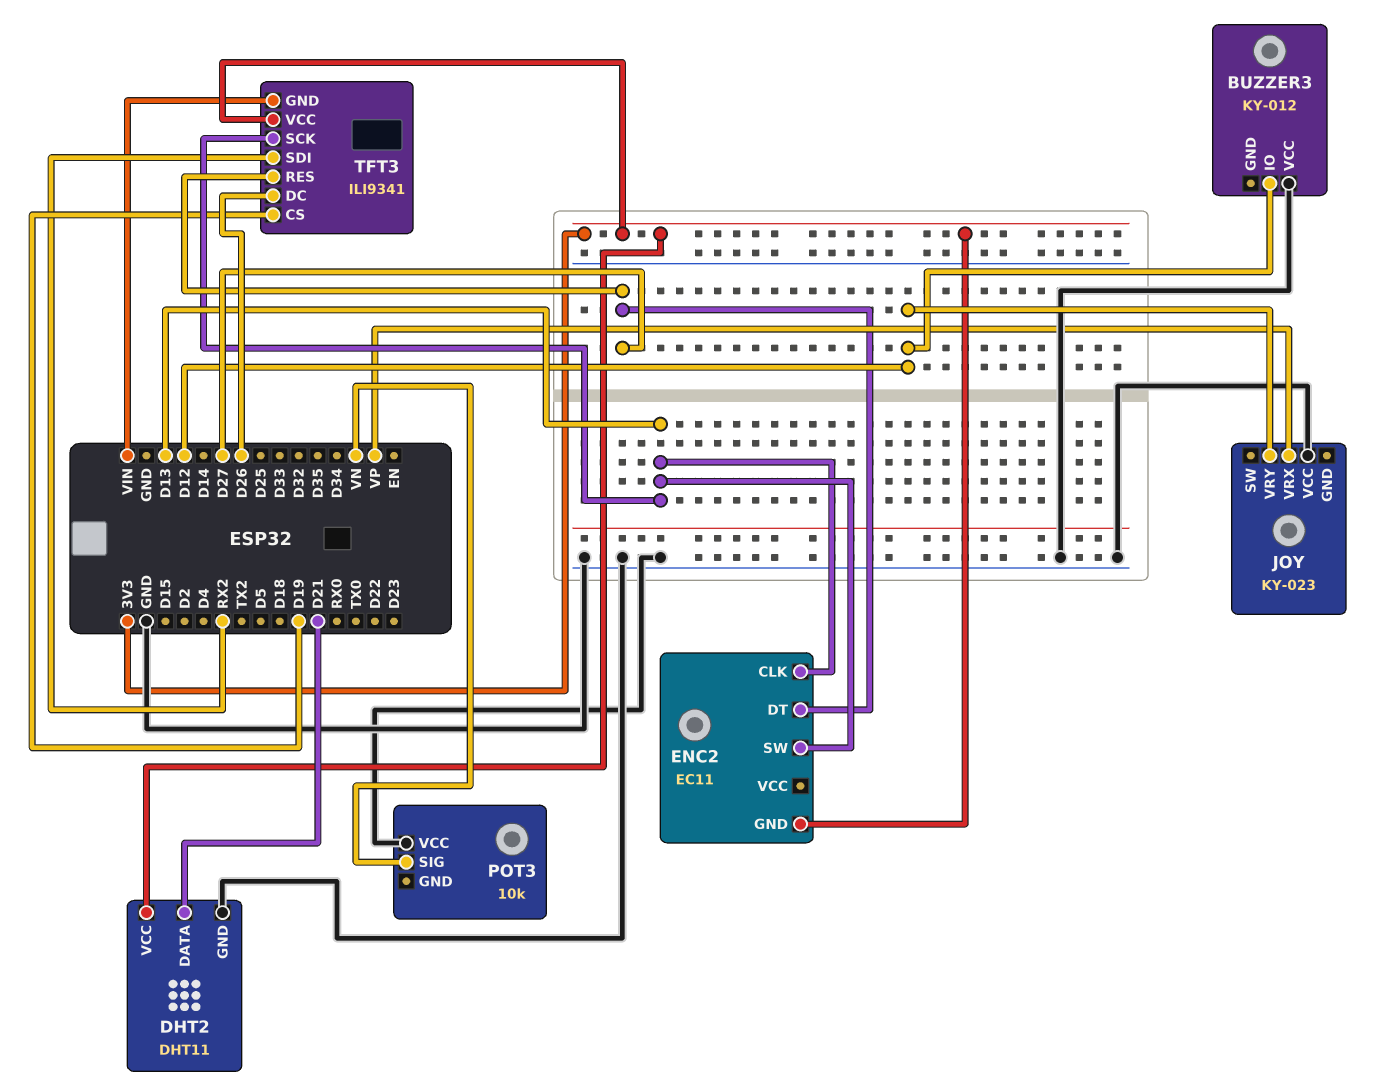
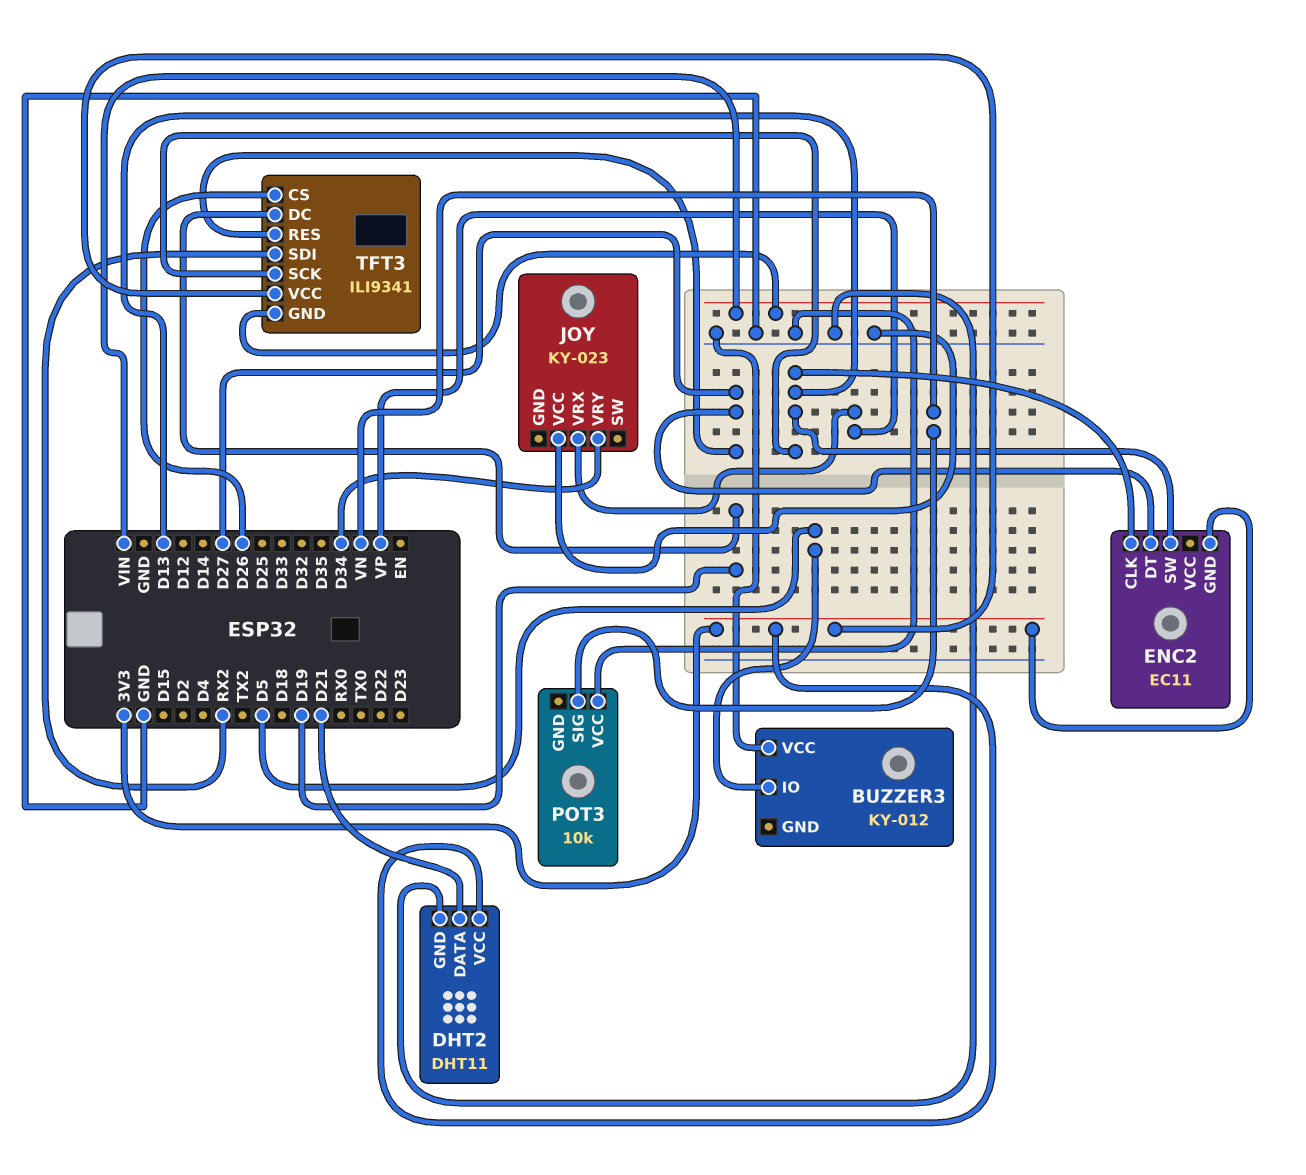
BUZZER3 pin IO: D12 -> D5
JOY pin VRY: D12 -> D34
TFT3 pin CS: D19 -> D26
TFT3 pin DC: D26 -> D19

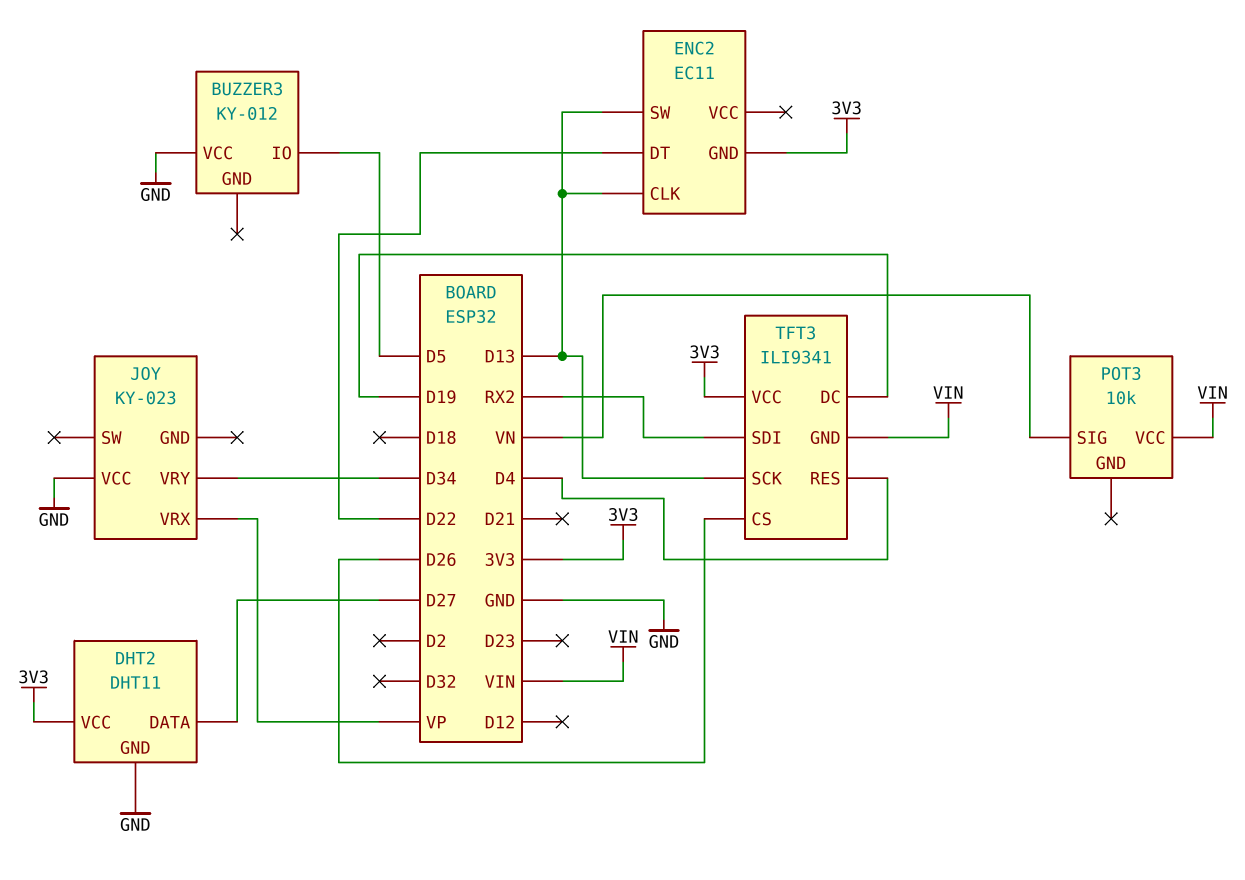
DHT2 pin DATA: D21 -> D27
ENC2 pin DT: D27 -> D22
POT3 pin VCC: GND -> VIN
TFT3 pin RES: D27 -> D4

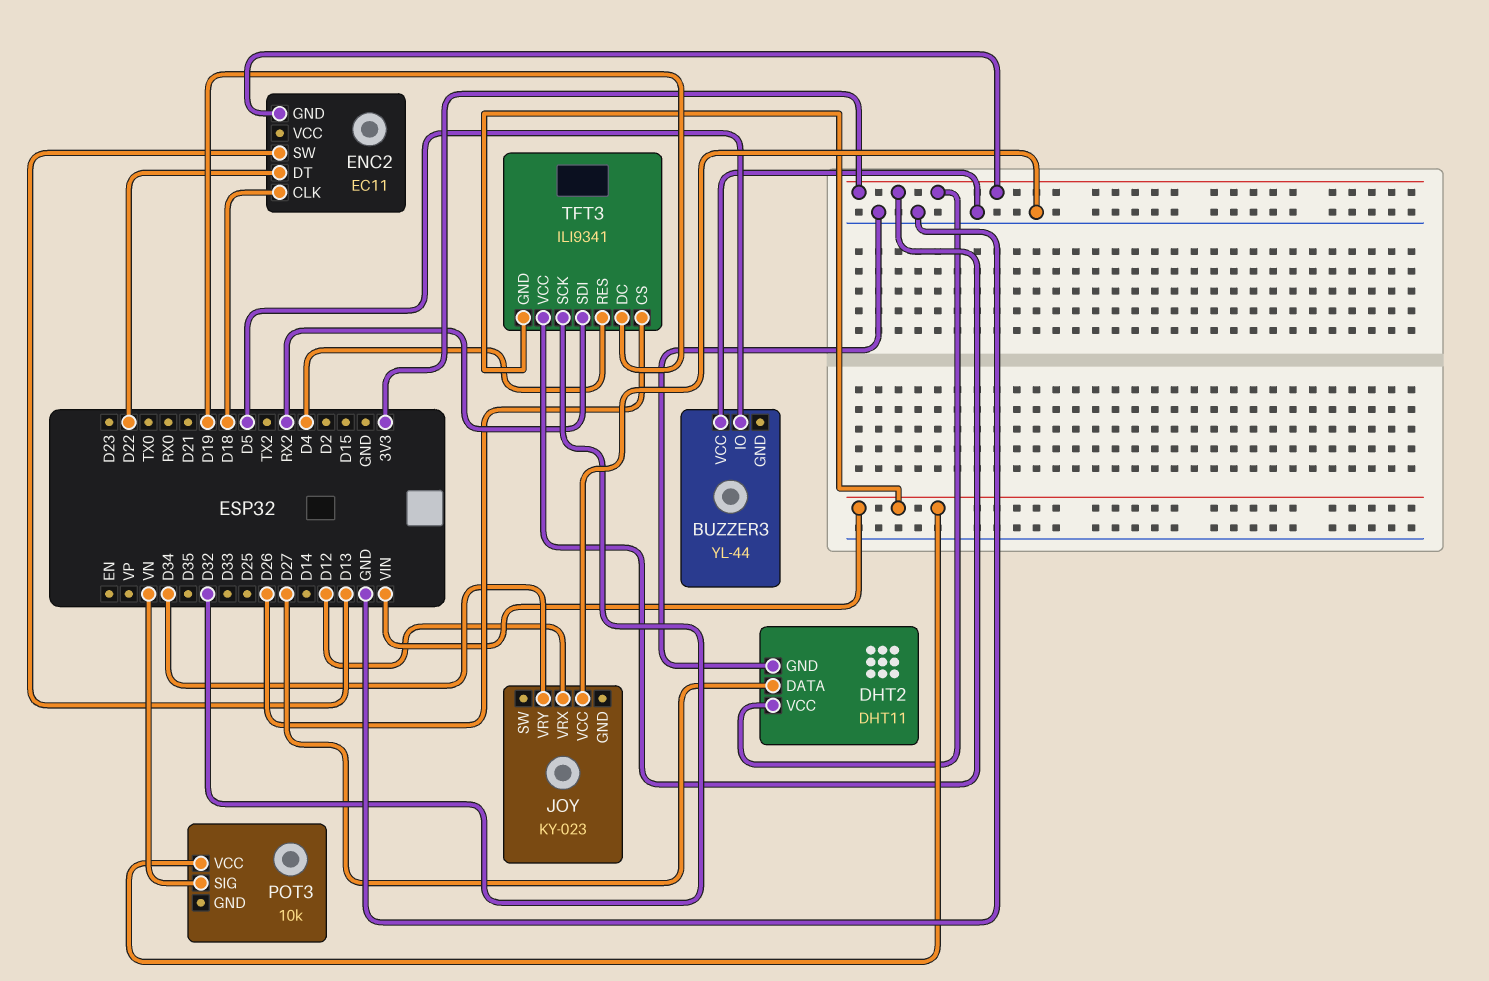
BUZZER3: KY-012 -> YL-44
ENC2 pin CLK: D13 -> D18
JOY pin VRX: VP -> D12
TFT3 pin SCK: D13 -> D32

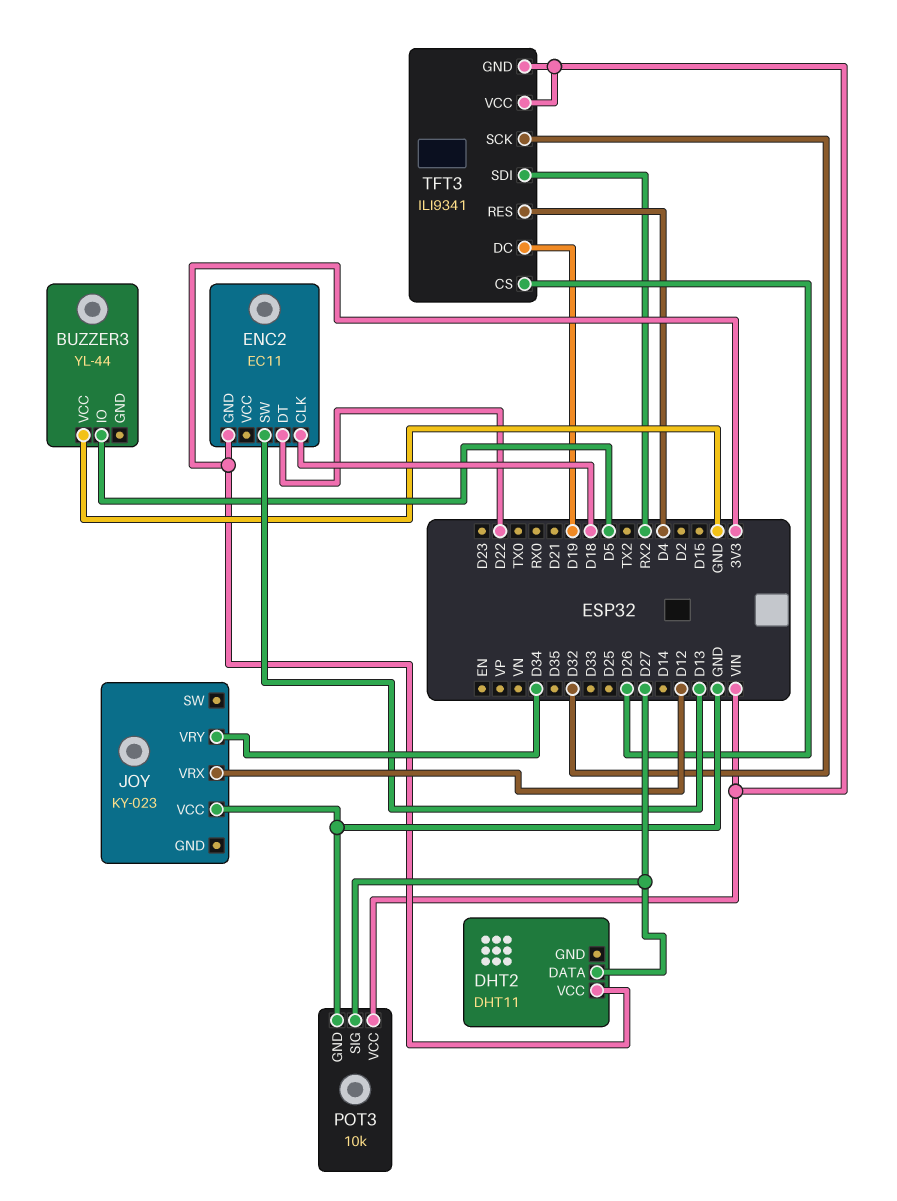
DHT2 pin GND: GND -> none
POT3 pin GND: none -> GND
POT3 pin SIG: VN -> D27
TFT3 pin VCC: 3V3 -> VIN

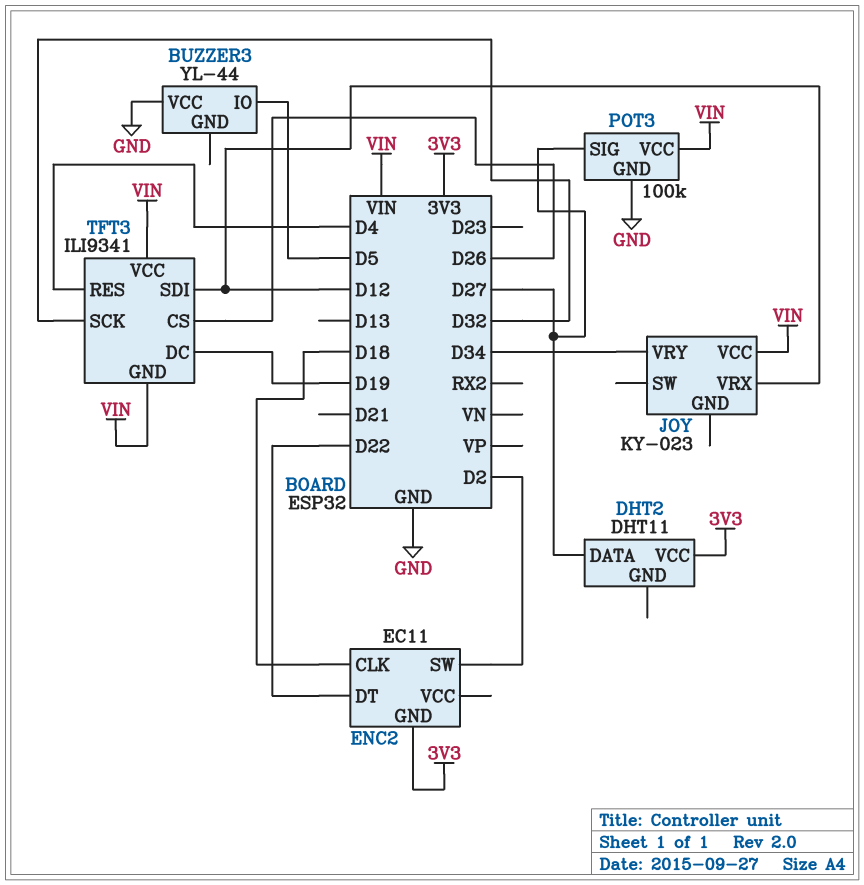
ENC2 pin SW: D13 -> D2
JOY pin VCC: GND -> VIN
POT3: 10k -> 100k
TFT3 pin SDI: RX2 -> D12

